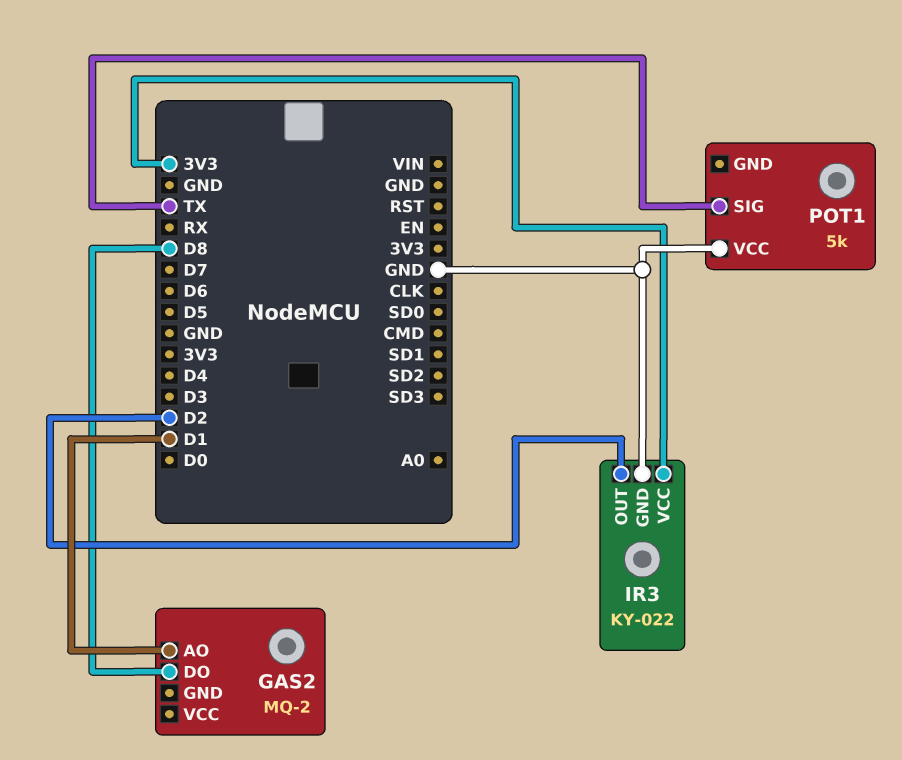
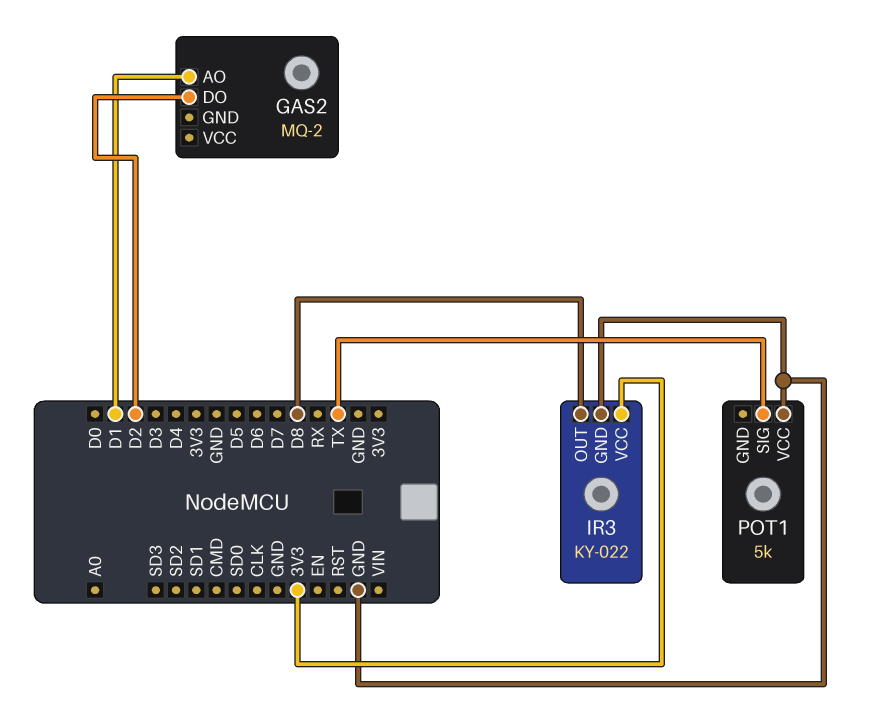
GAS2 pin DO: D8 -> D2
IR3 pin OUT: D2 -> D8

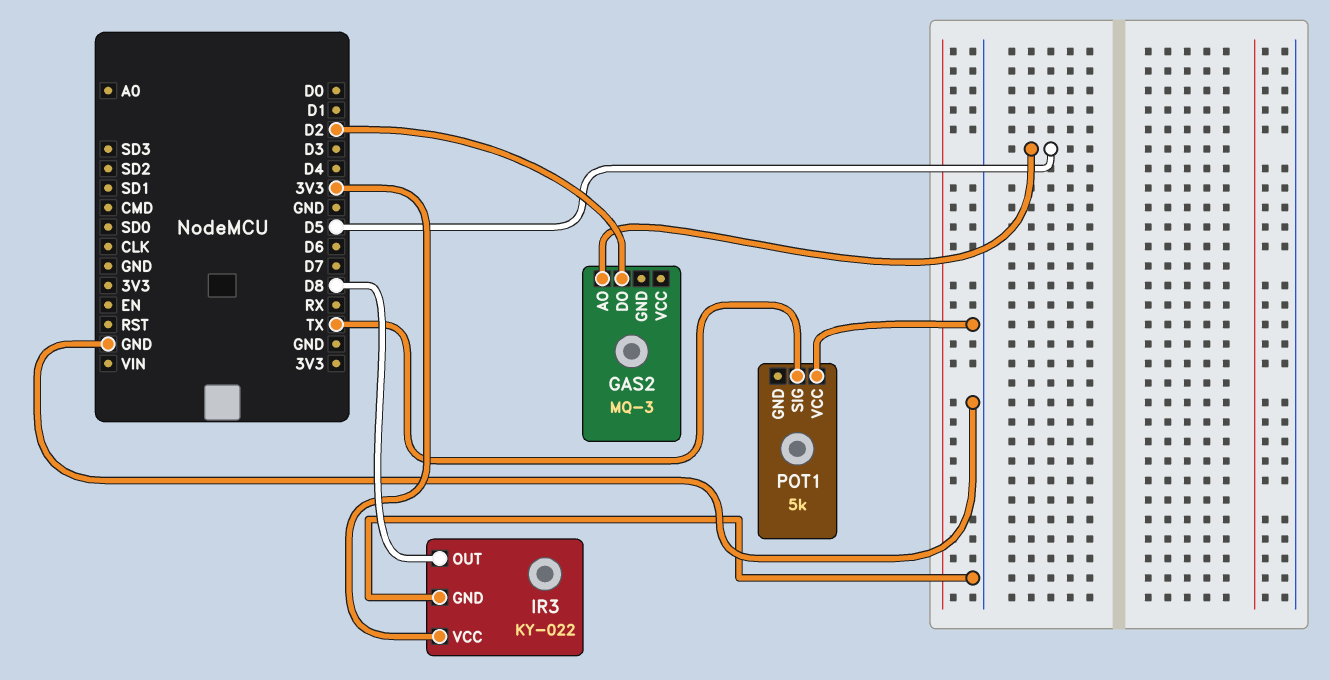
GAS2: MQ-2 -> MQ-3
GAS2 pin AO: D1 -> D5

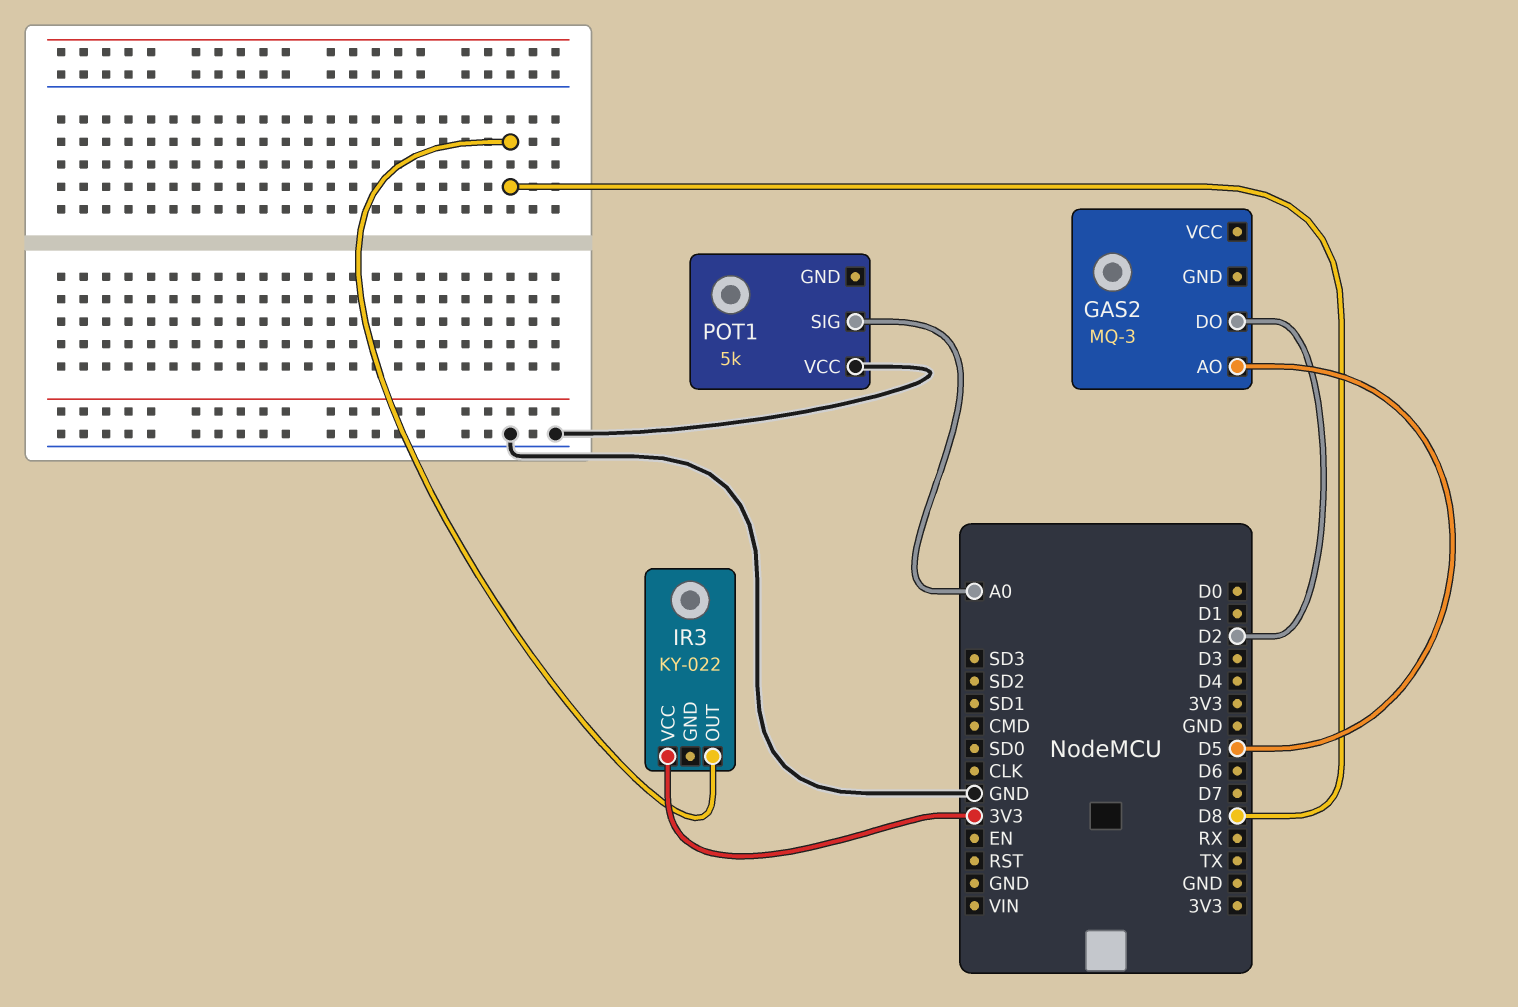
IR3 pin GND: GND -> none
POT1 pin SIG: TX -> A0

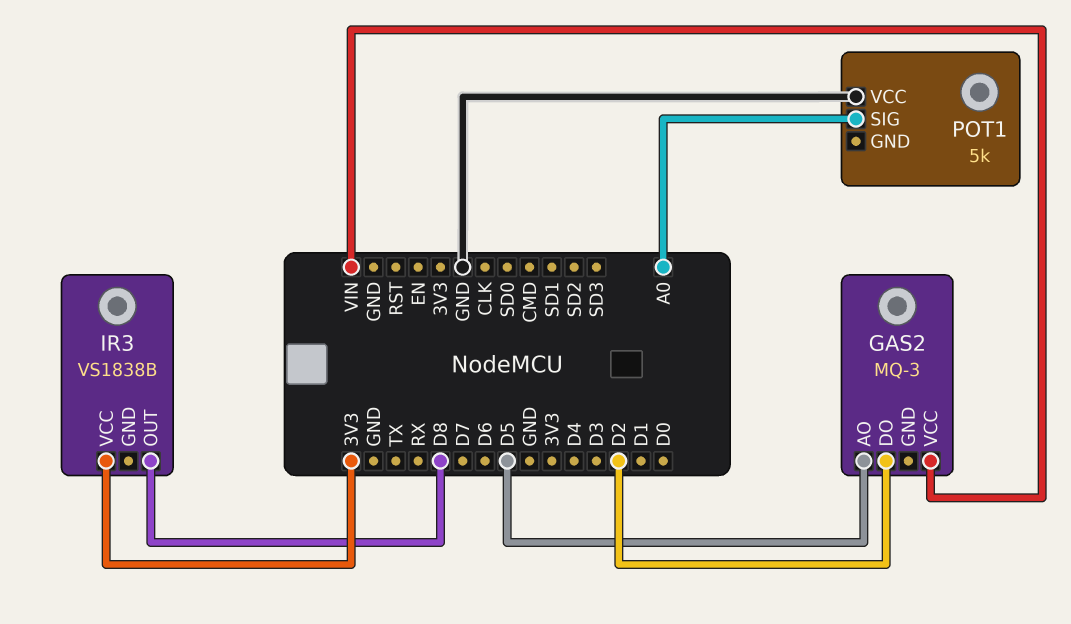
GAS2 pin VCC: none -> VIN
IR3: KY-022 -> VS1838B

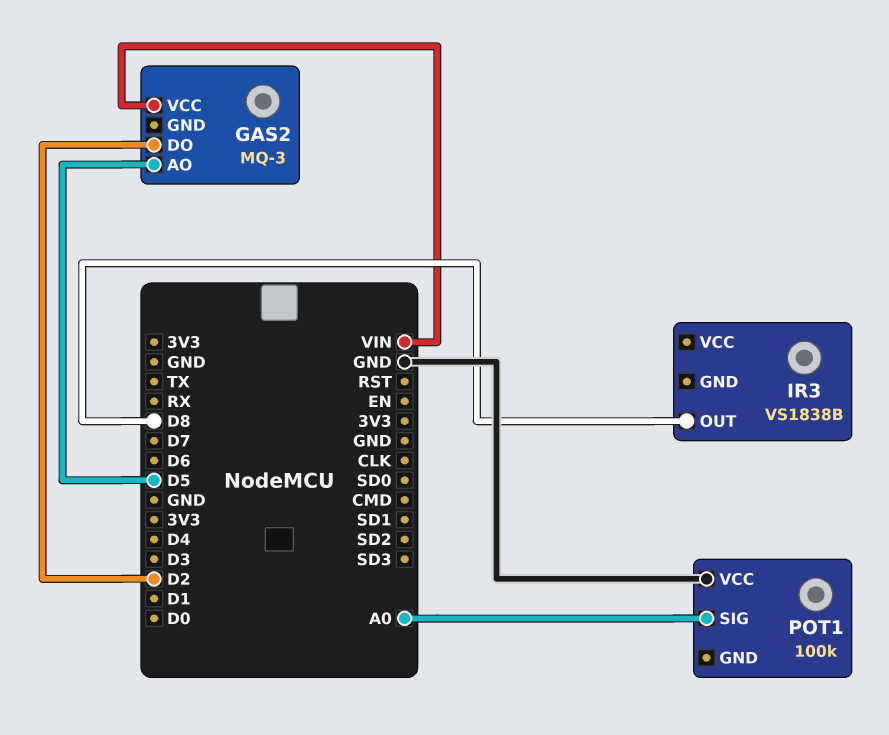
IR3 pin VCC: 3V3 -> none
POT1: 5k -> 100k

